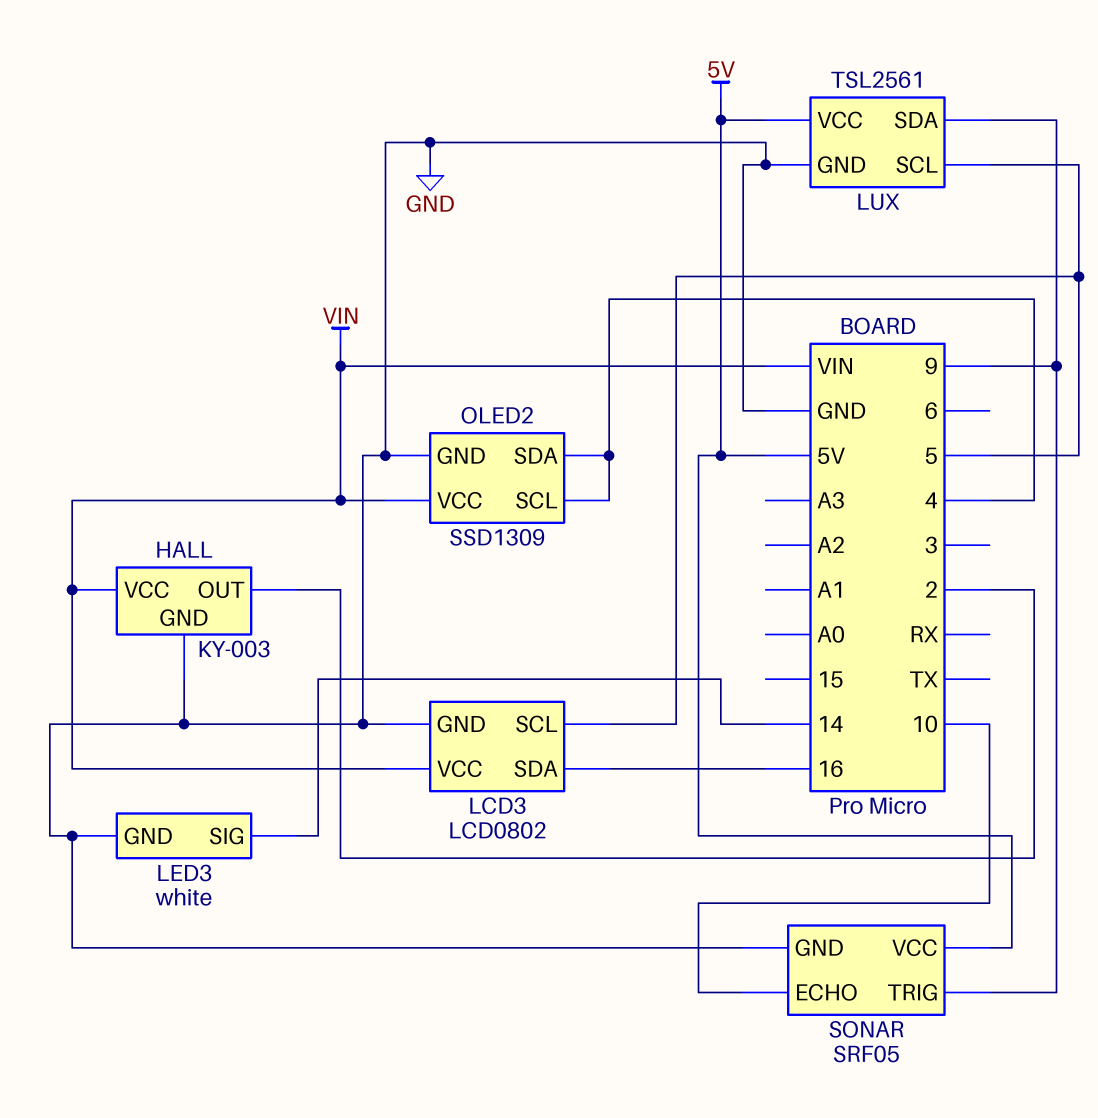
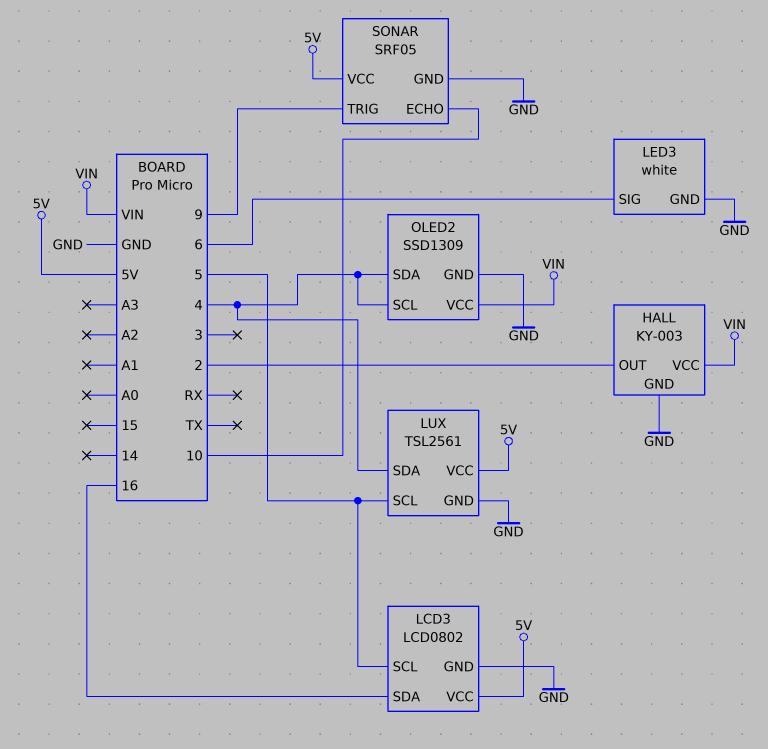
LCD3 pin VCC: VIN -> 5V
LED3 pin SIG: 14 -> 6
LUX pin SDA: 9 -> 4

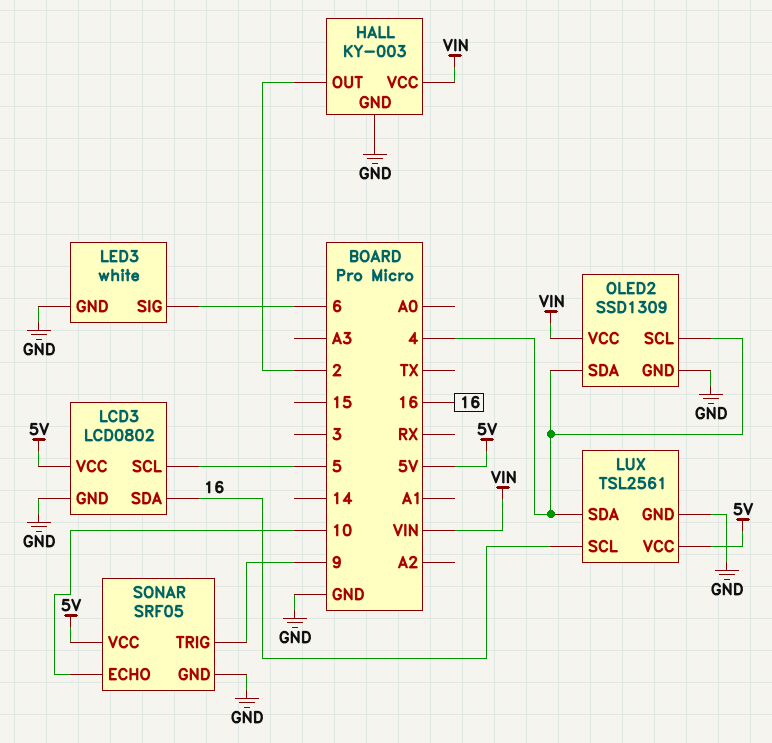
LUX pin SCL: 5 -> 16

